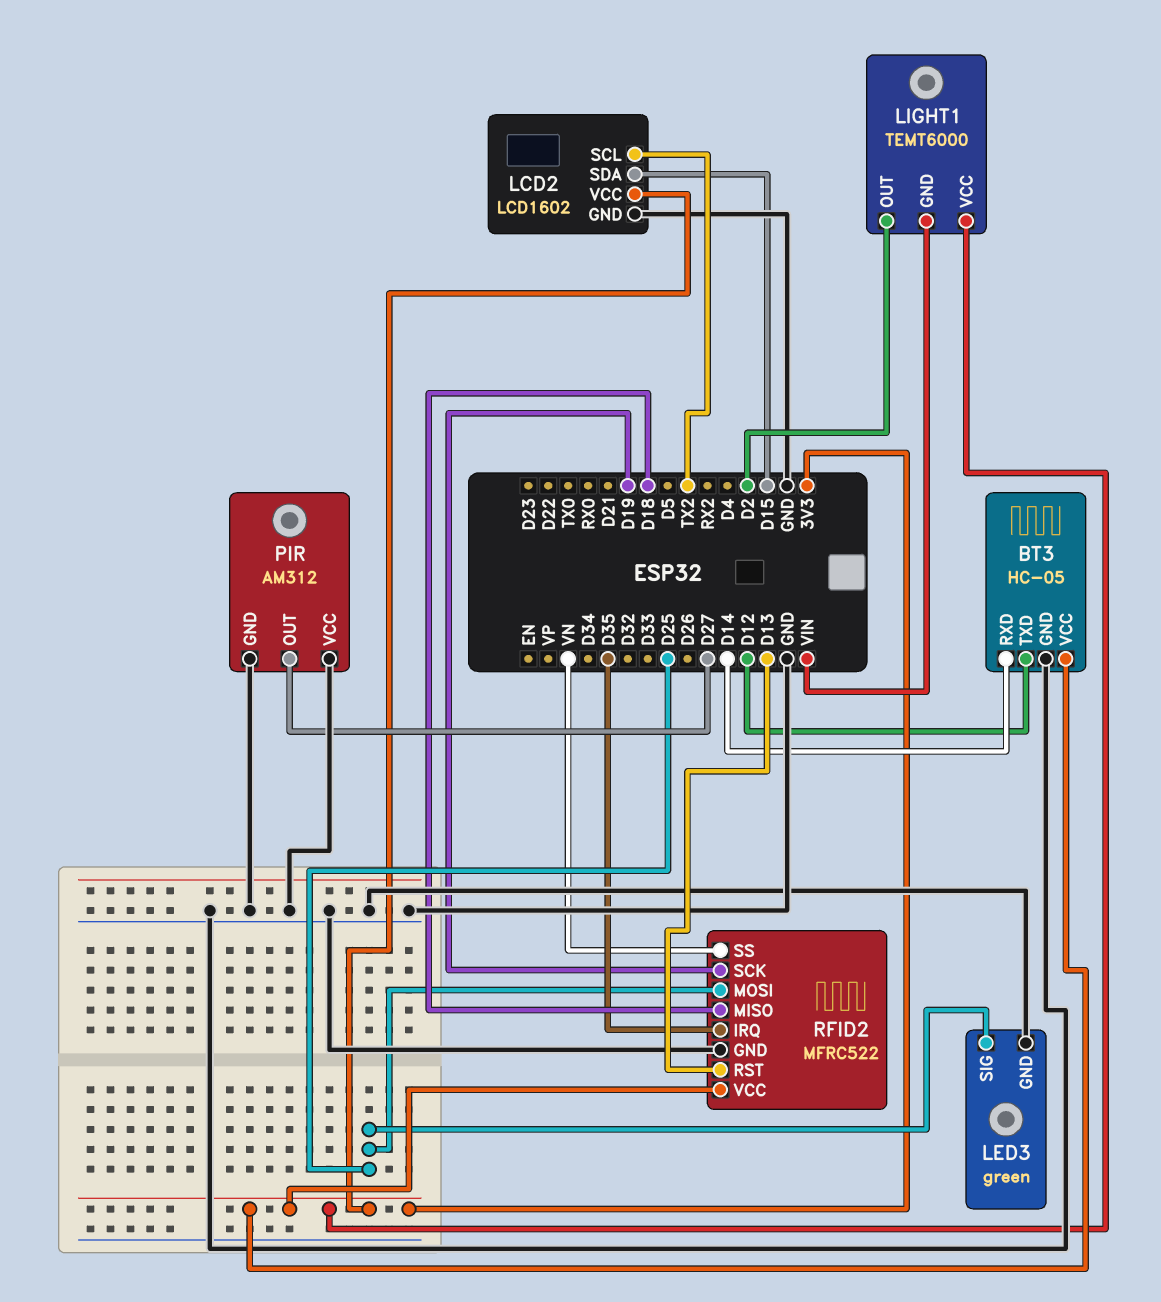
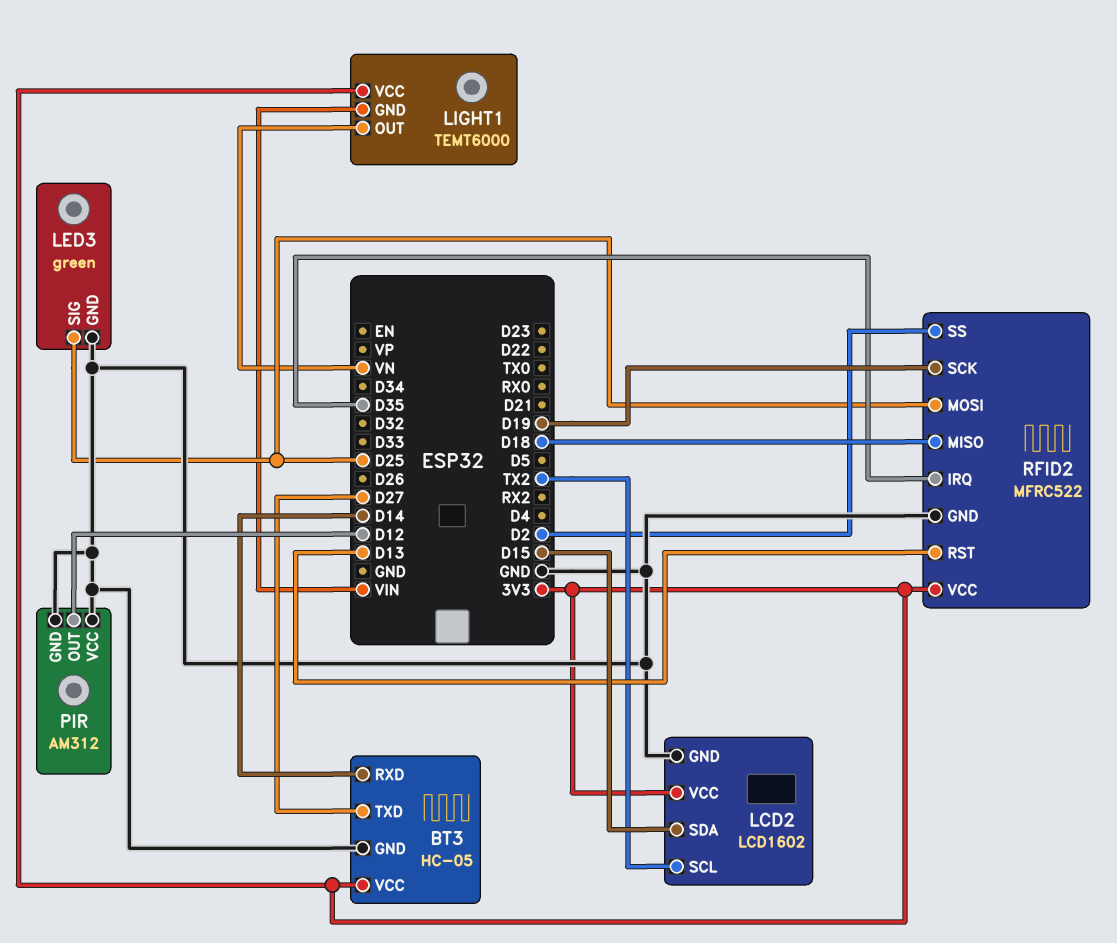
BT3 pin TXD: D12 -> D27
LIGHT1 pin OUT: D2 -> VN
PIR pin OUT: D27 -> D12
RFID2 pin SS: VN -> D2

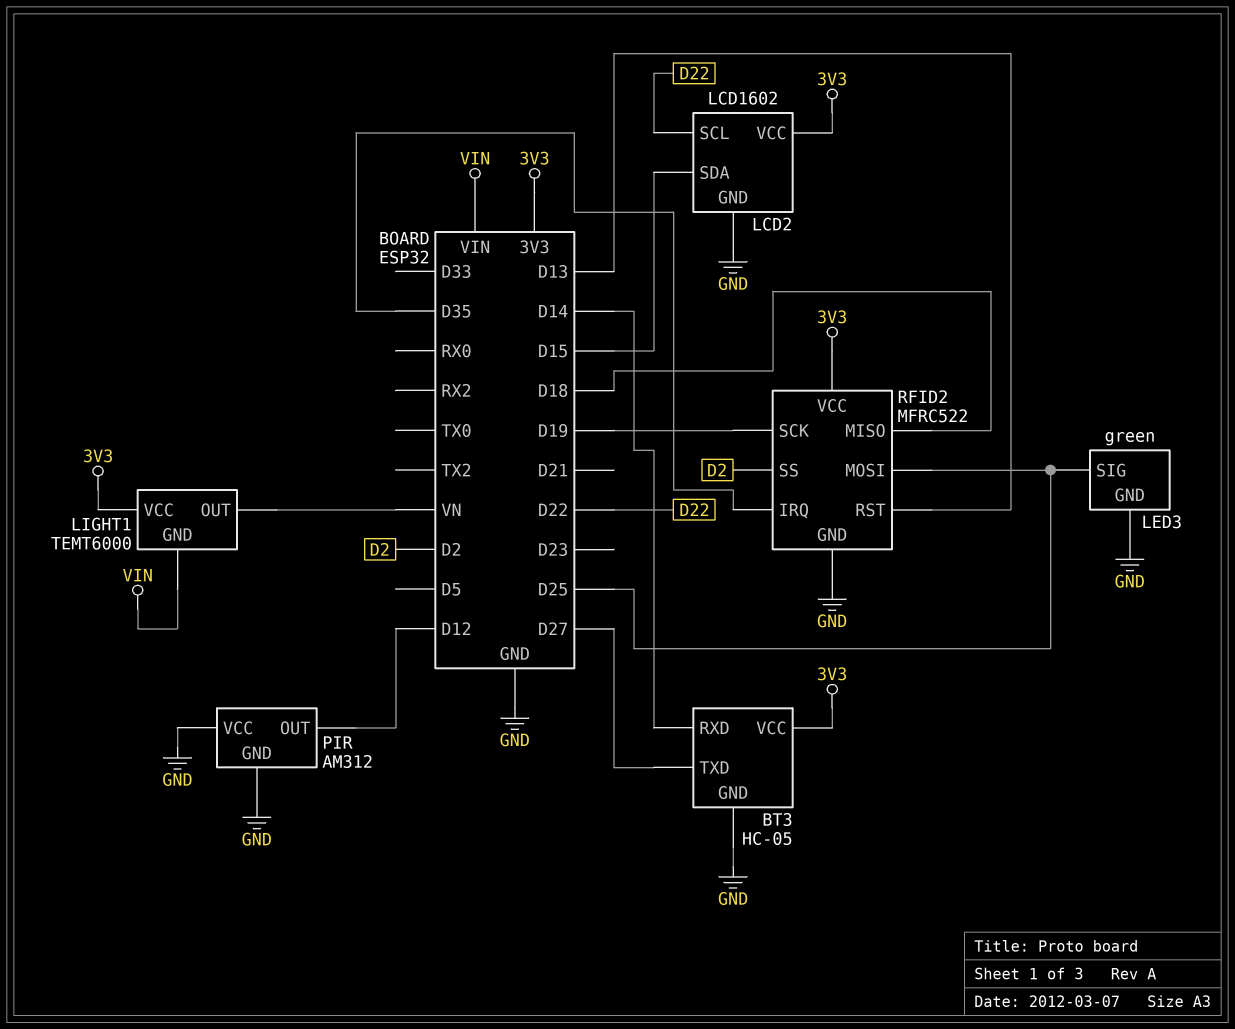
LCD2 pin SCL: TX2 -> D22

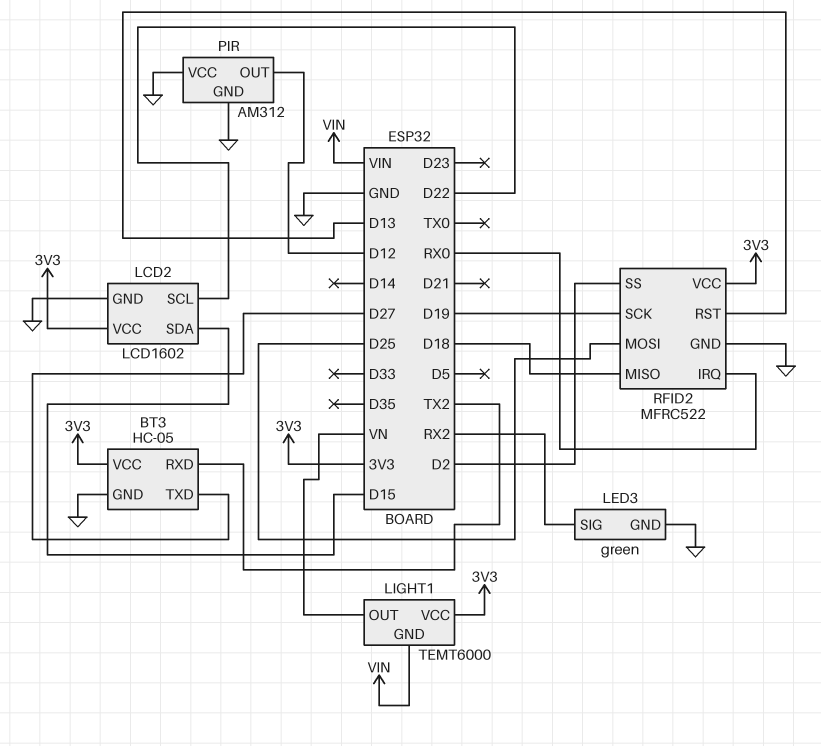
BT3 pin RXD: D14 -> TX2
LED3 pin SIG: D25 -> RX2
RFID2 pin IRQ: D35 -> RX0

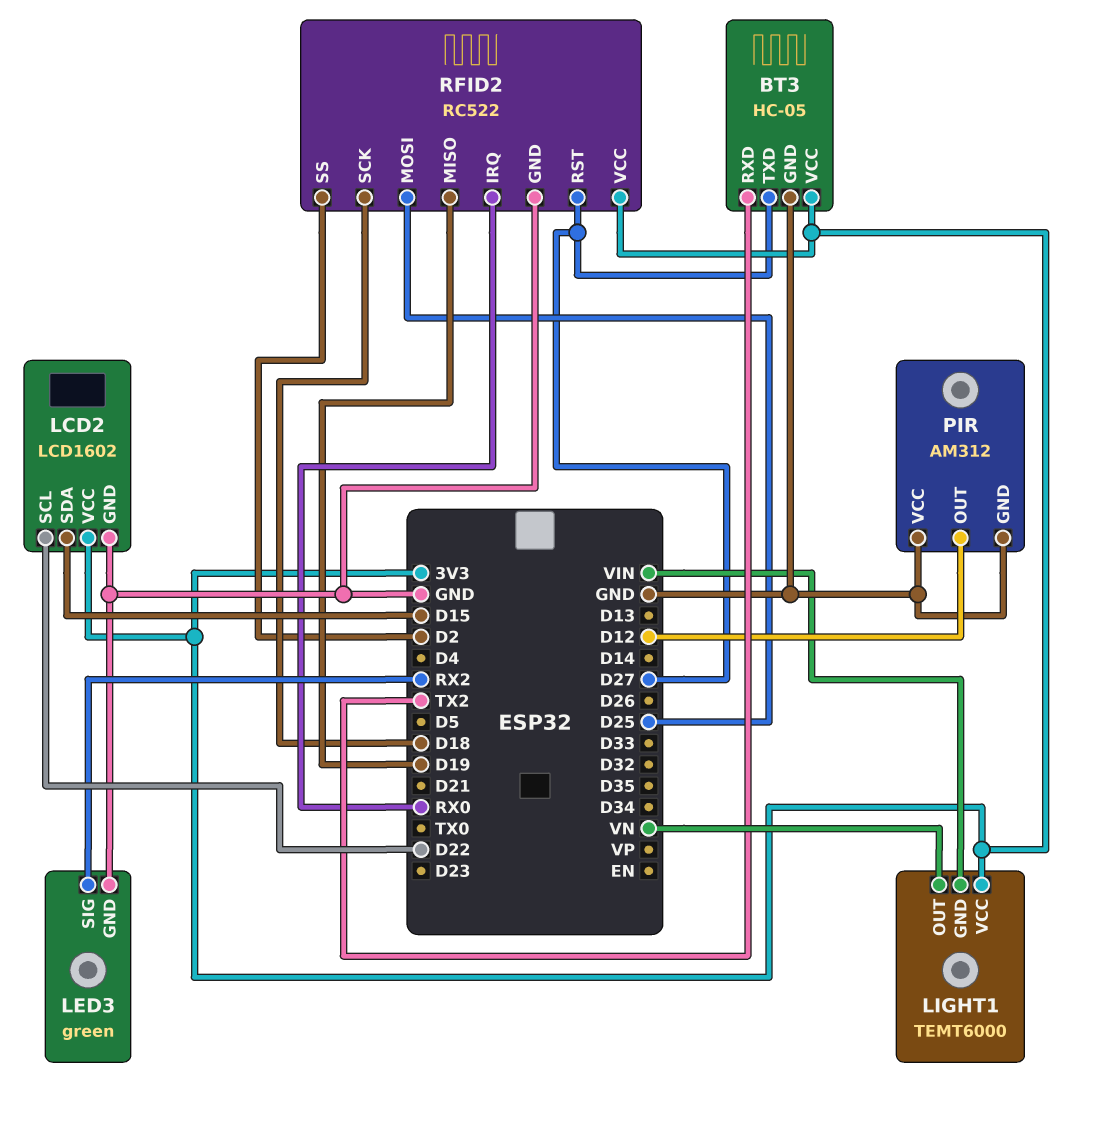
RFID2: MFRC522 -> RC522
RFID2 pin MISO: D18 -> D19
RFID2 pin RST: D13 -> D27
RFID2 pin SCK: D19 -> D18

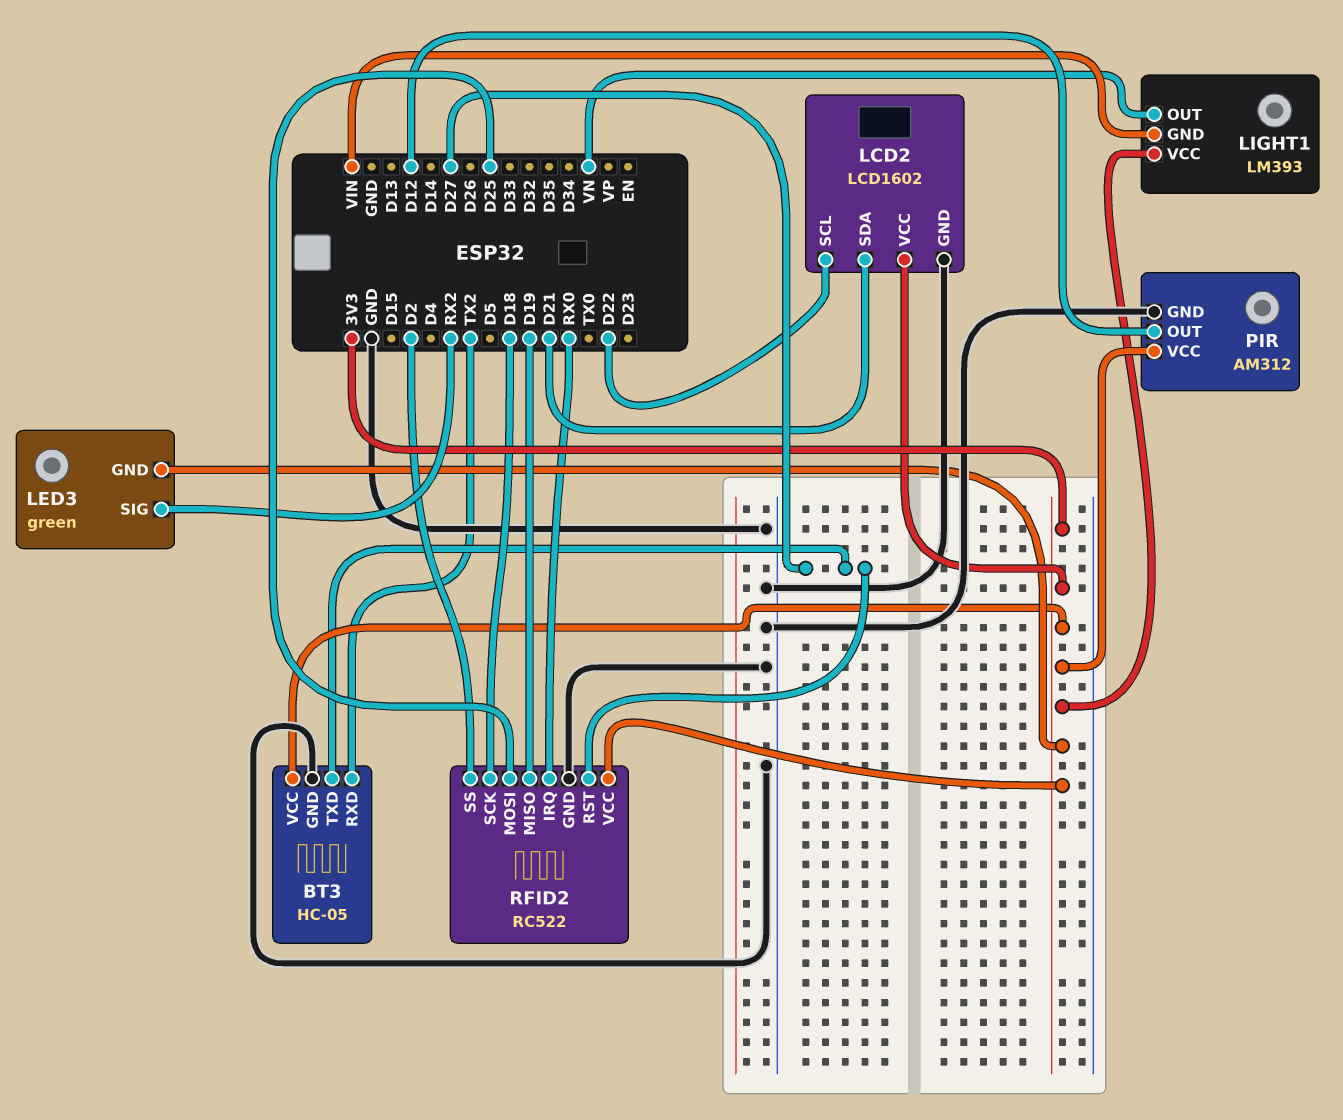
LCD2 pin SDA: D15 -> D21
LED3 pin GND: GND -> 3V3
LIGHT1: TEMT6000 -> LM393
PIR pin VCC: GND -> 3V3

